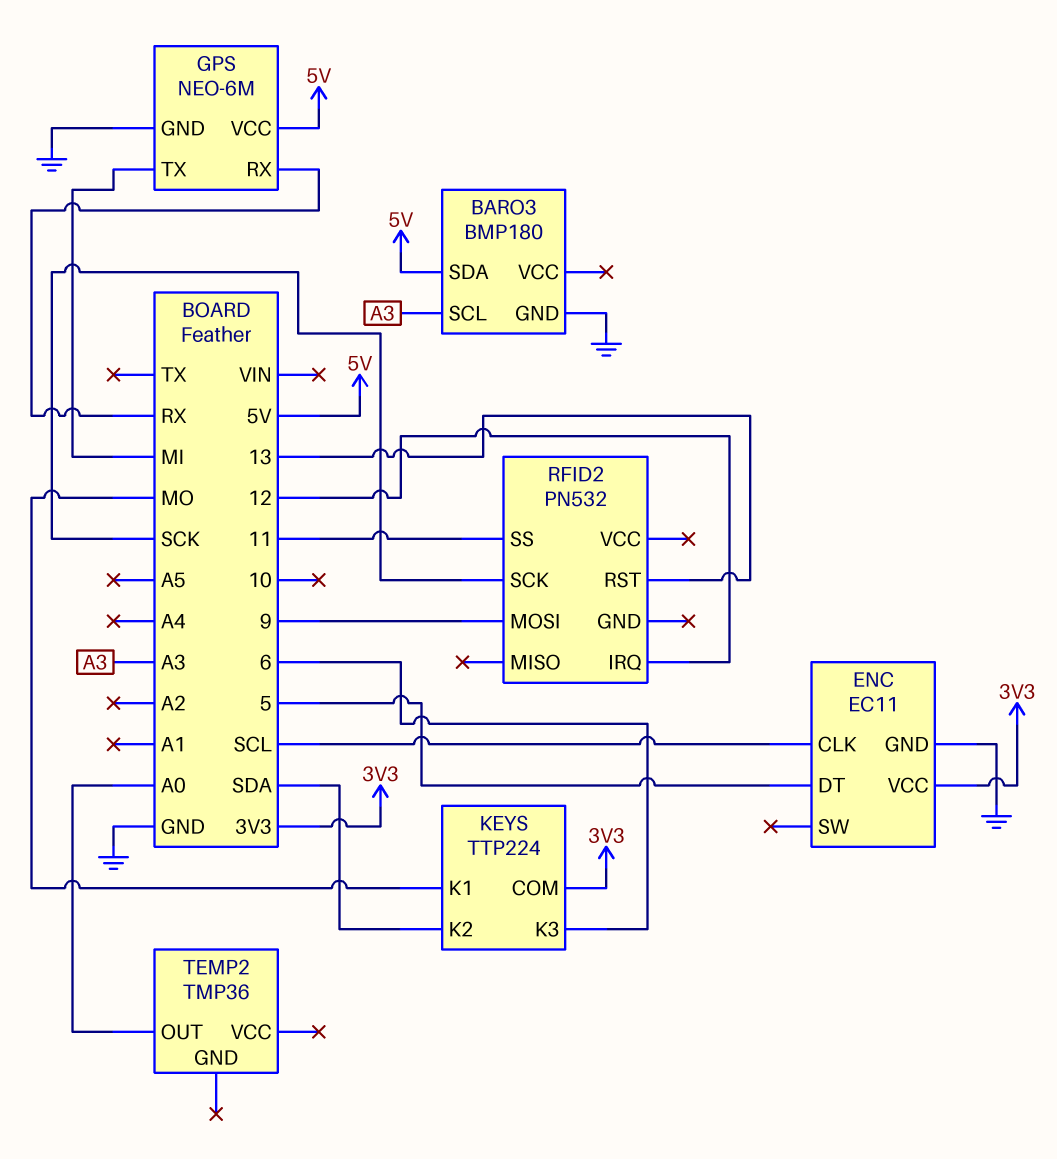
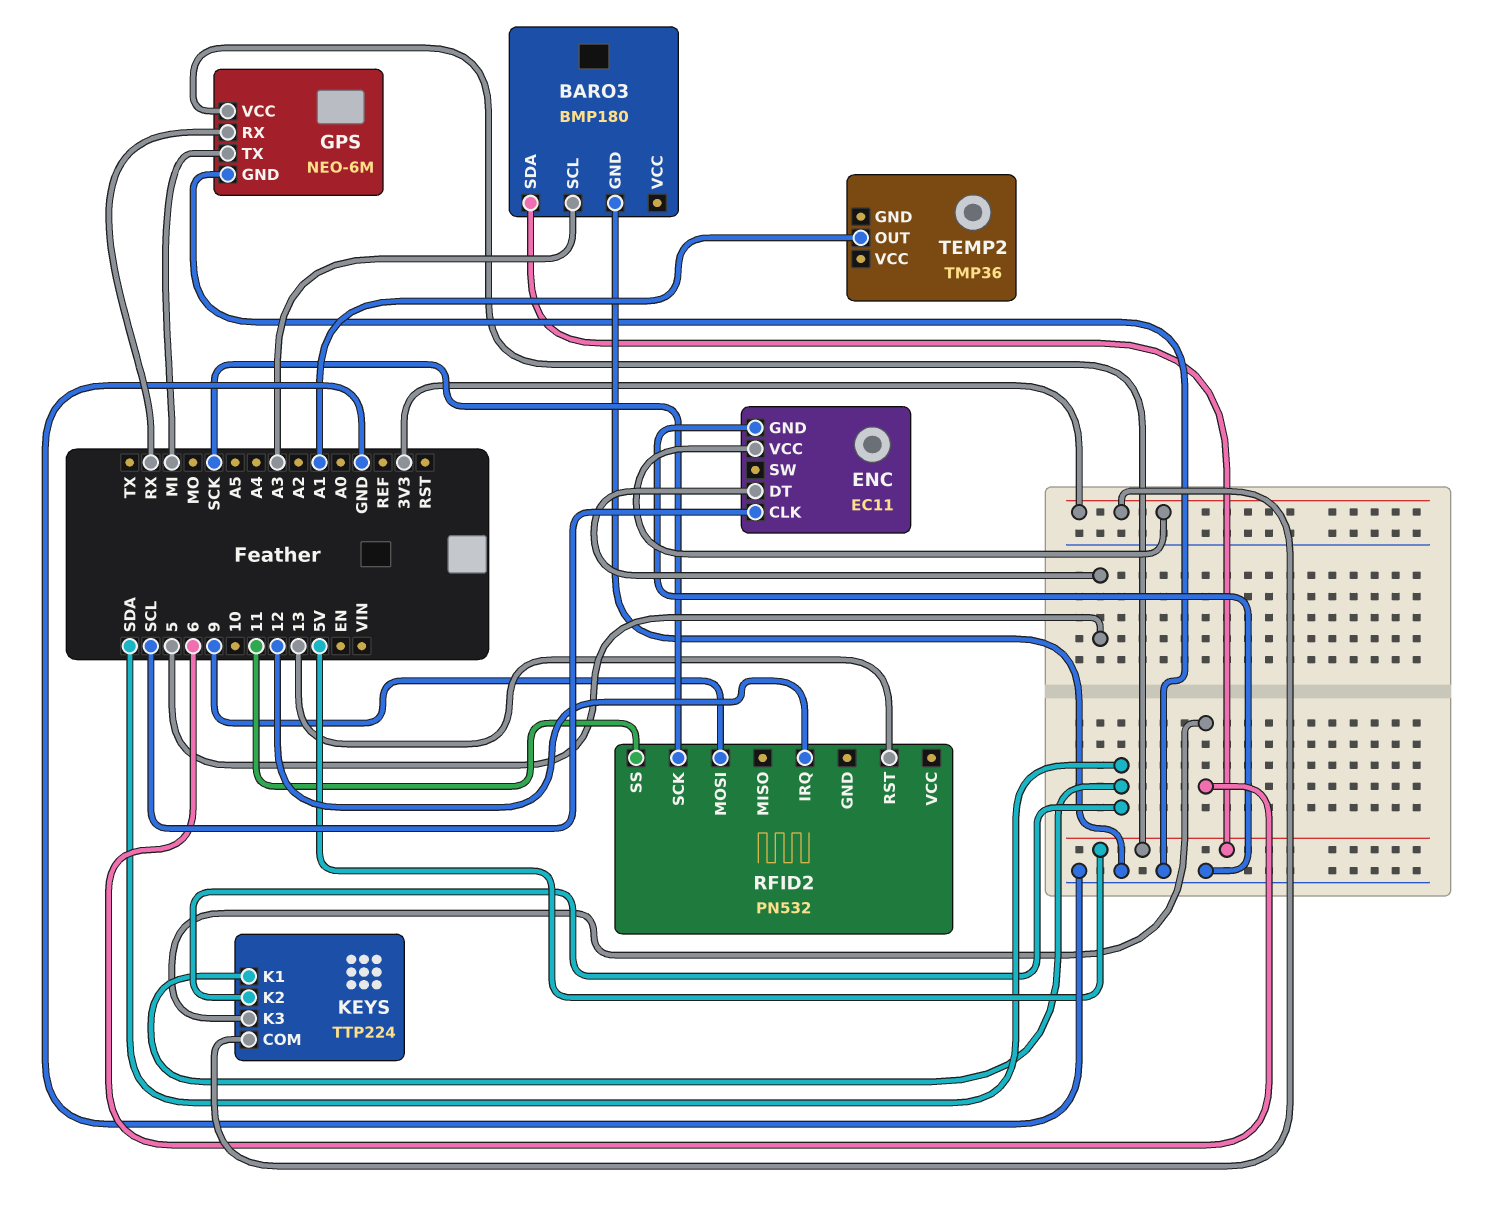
KEYS pin K1: MO -> SDA
TEMP2 pin OUT: A0 -> A1

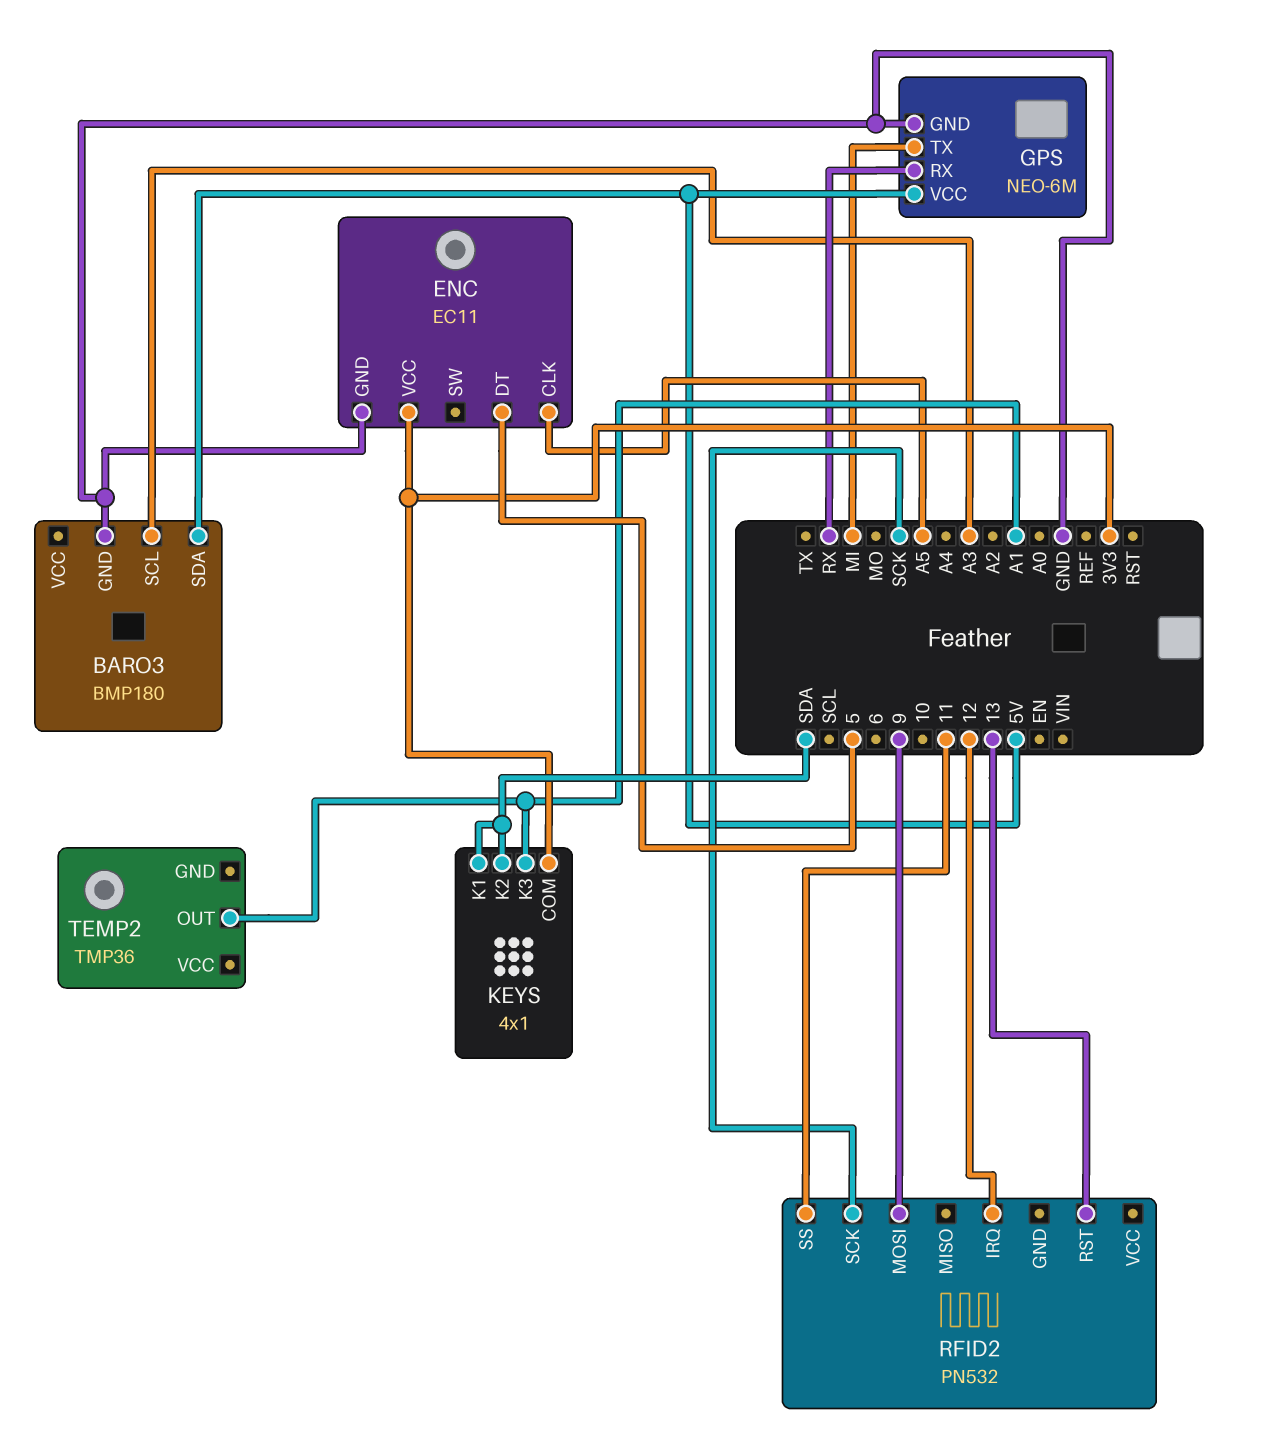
ENC pin CLK: SCL -> A5
KEYS: TTP224 -> 4x1
KEYS pin K3: 6 -> A1

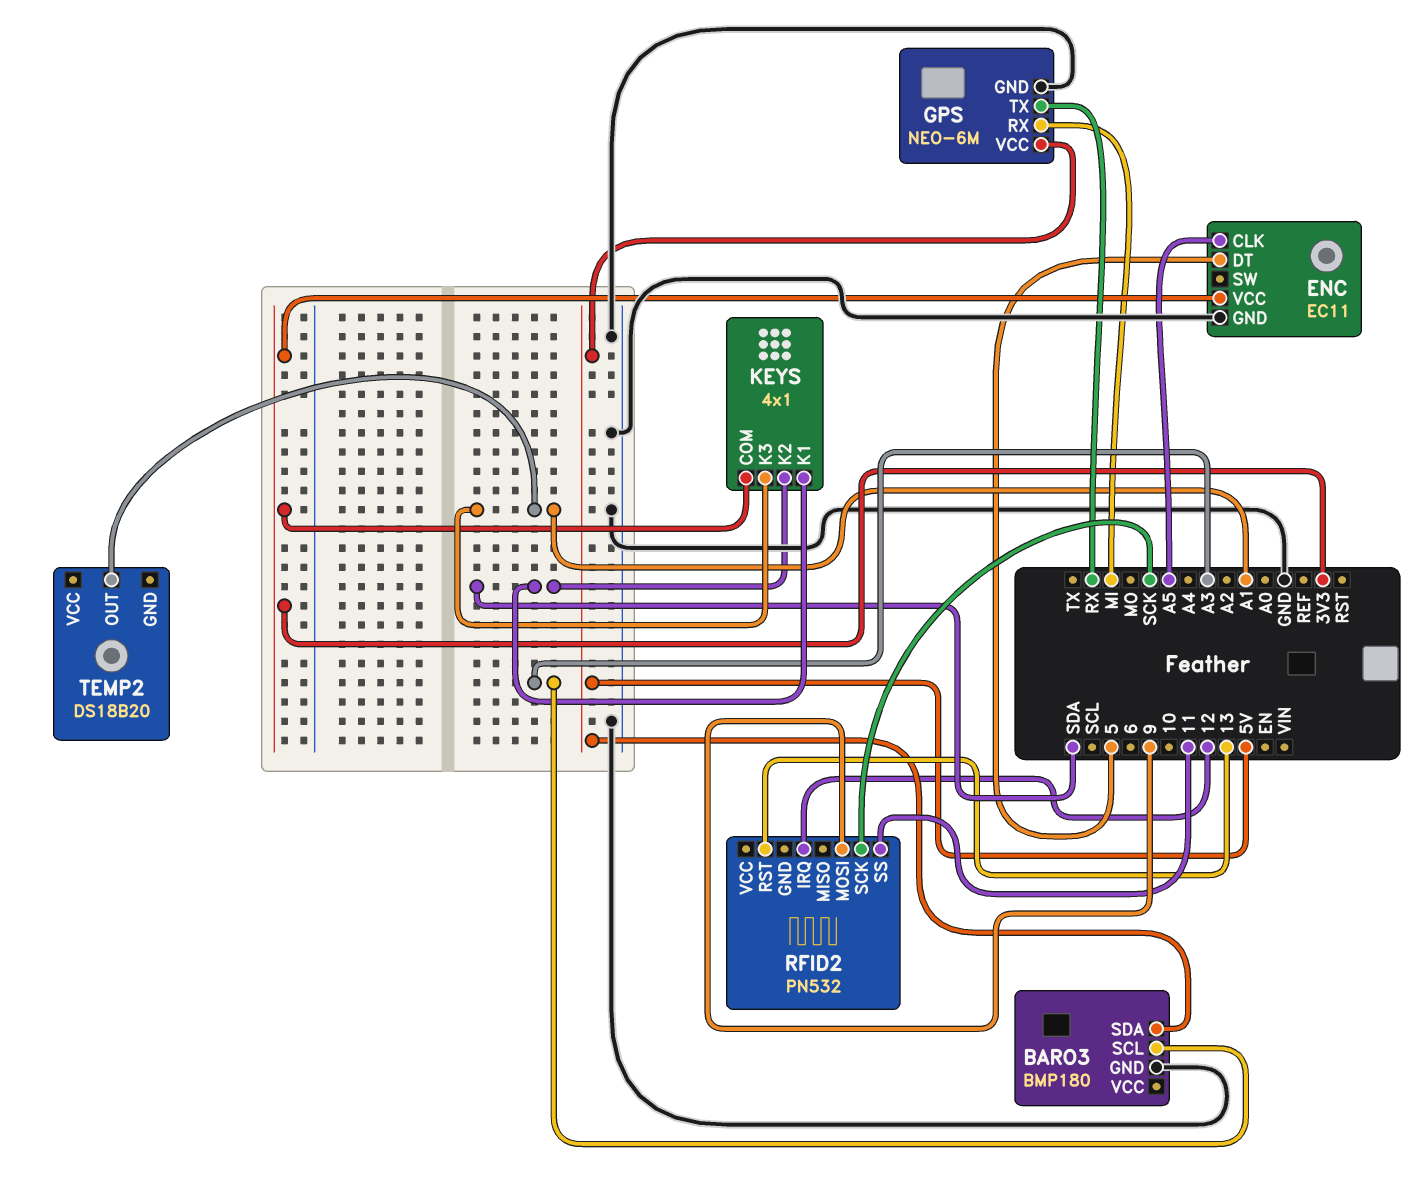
GPS pin RX: RX -> MI
GPS pin TX: MI -> RX
TEMP2: TMP36 -> DS18B20

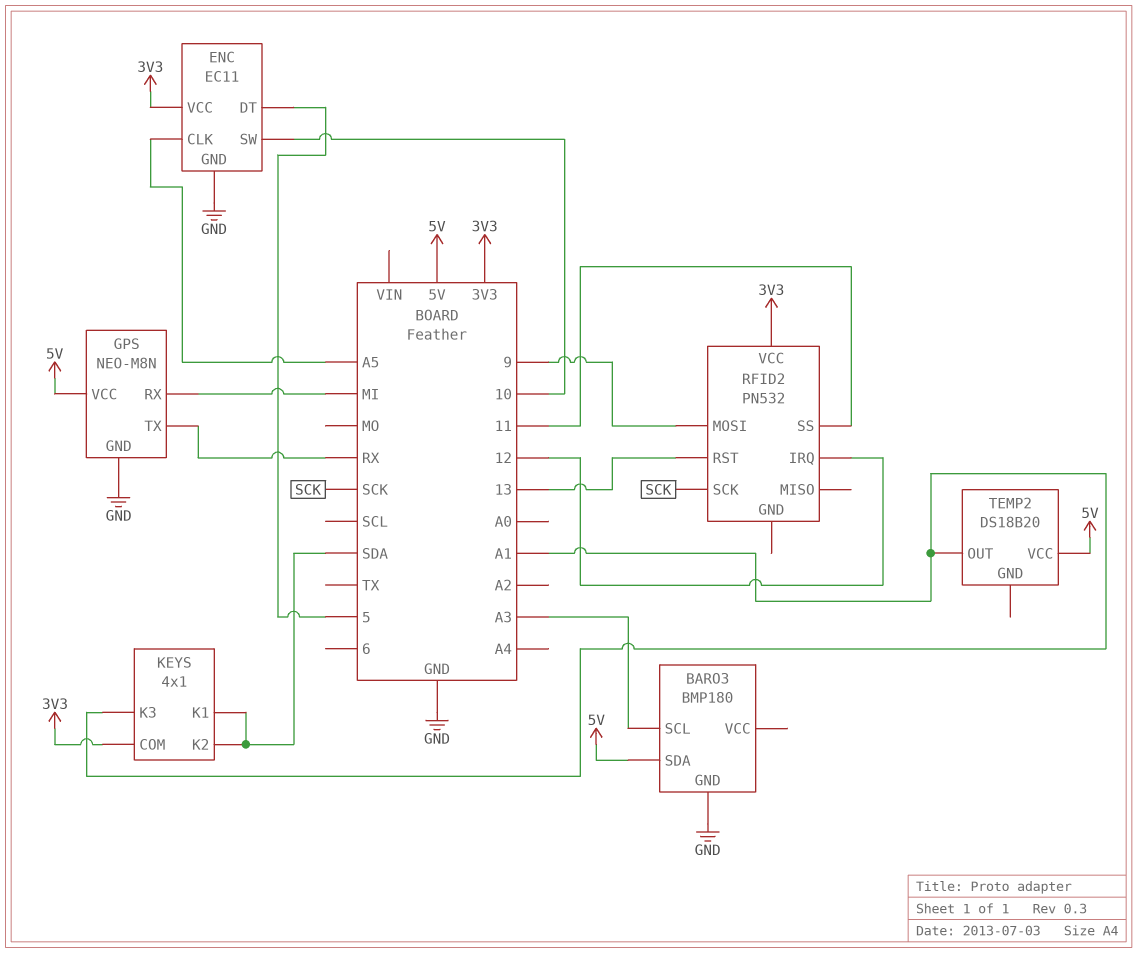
ENC pin SW: none -> 10
GPS: NEO-6M -> NEO-M8N
RFID2 pin VCC: none -> 3V3
TEMP2 pin VCC: none -> 5V

